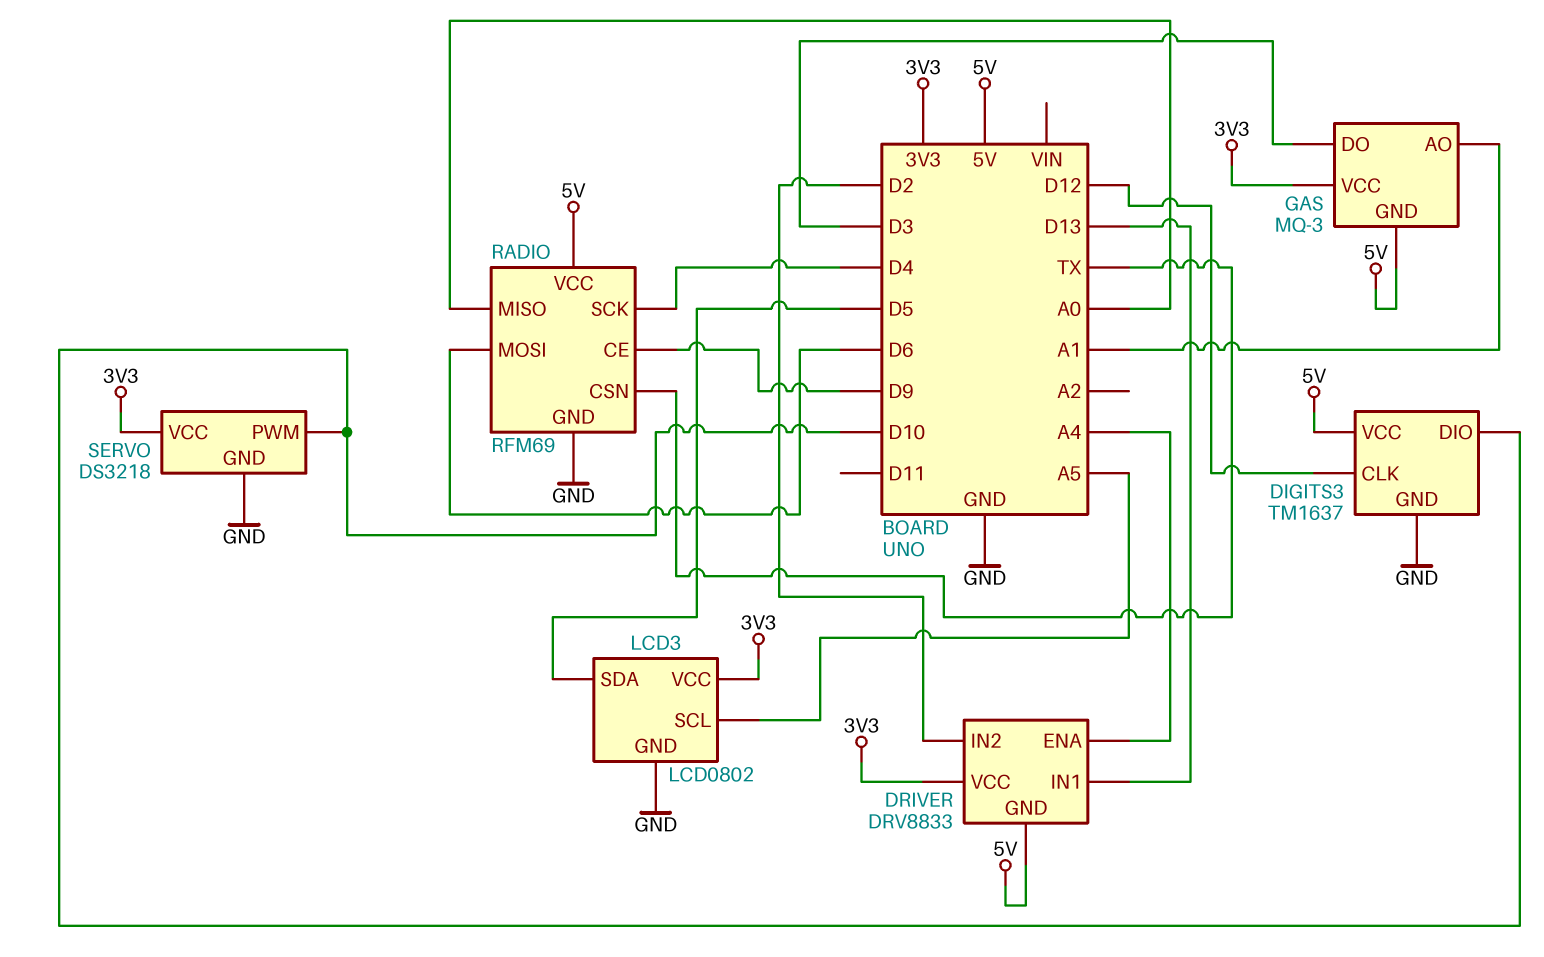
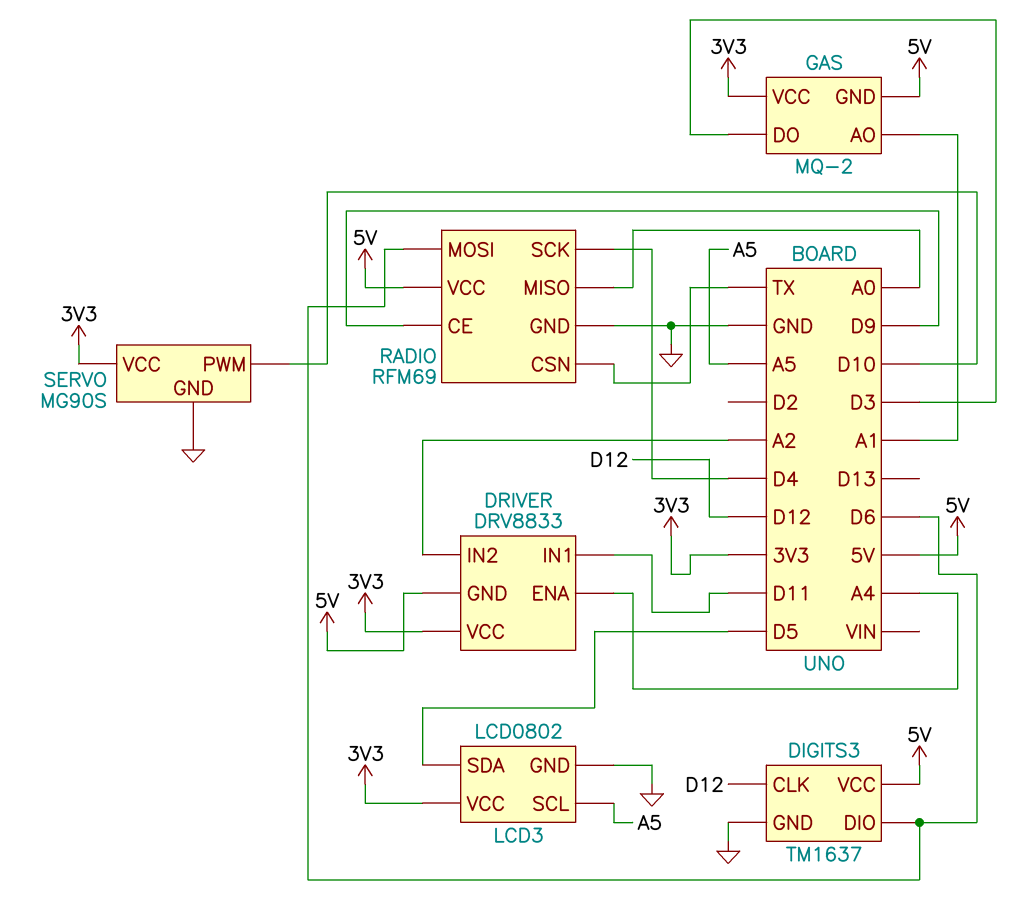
DIGITS3 pin DIO: D10 -> D6
DRIVER pin IN1: D13 -> D11
DRIVER pin IN2: D2 -> A2
GAS: MQ-3 -> MQ-2
SERVO: DS3218 -> MG90S

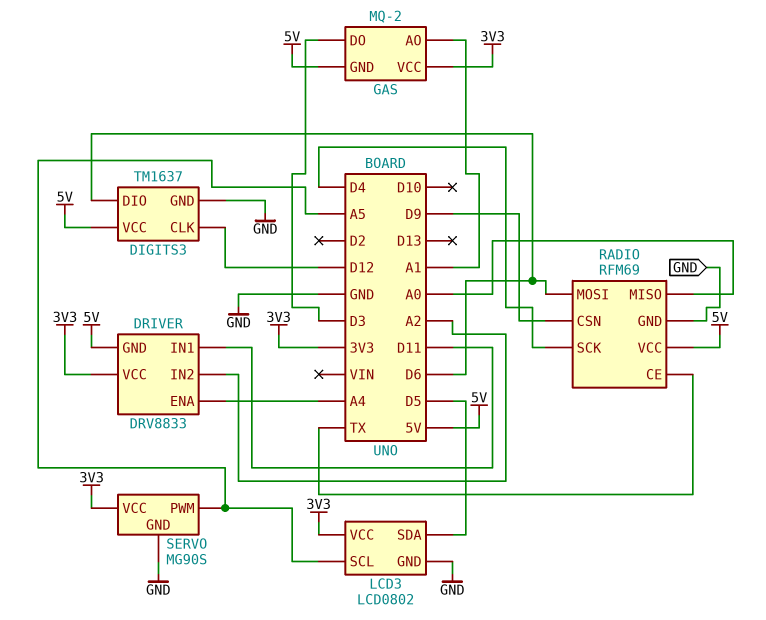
RADIO pin CE: D9 -> TX
RADIO pin CSN: TX -> D9
SERVO pin PWM: D10 -> A5

